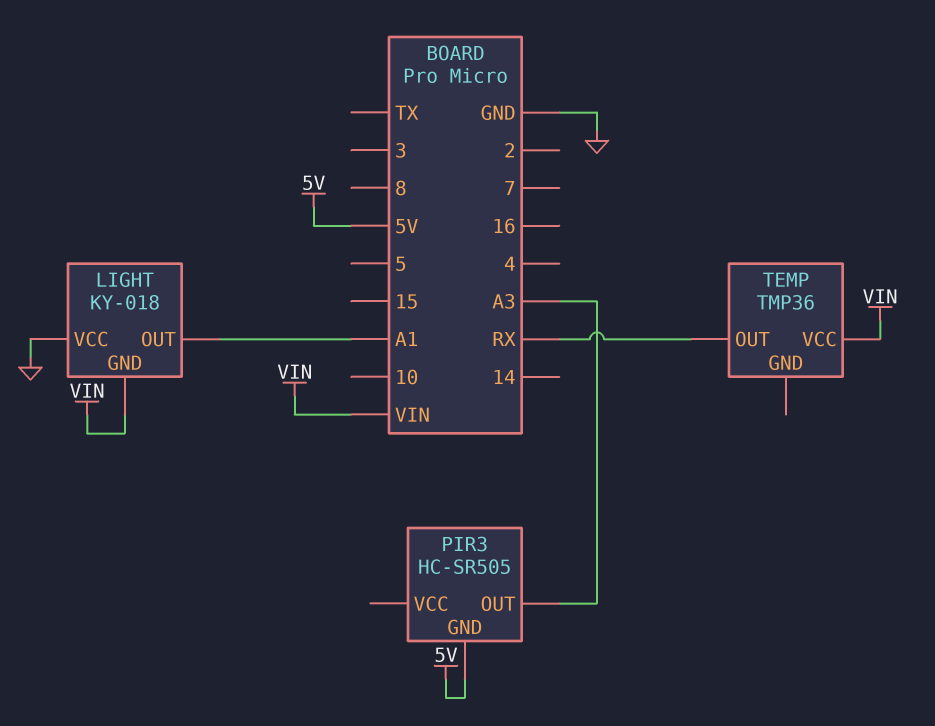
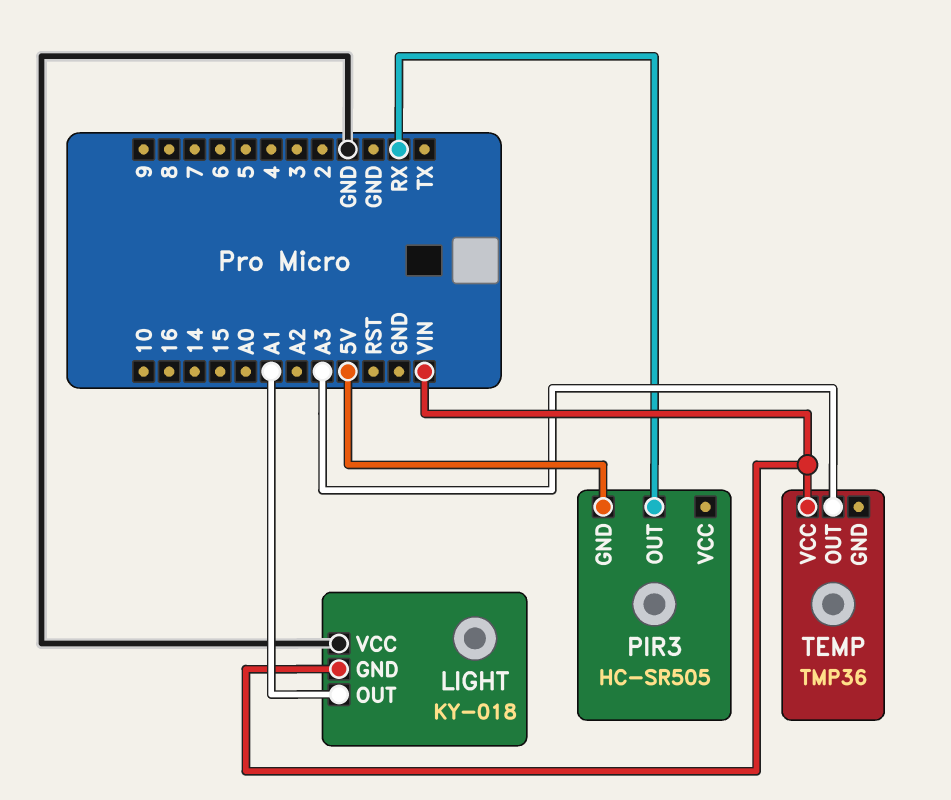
PIR3 pin OUT: A3 -> RX
TEMP pin OUT: RX -> A3

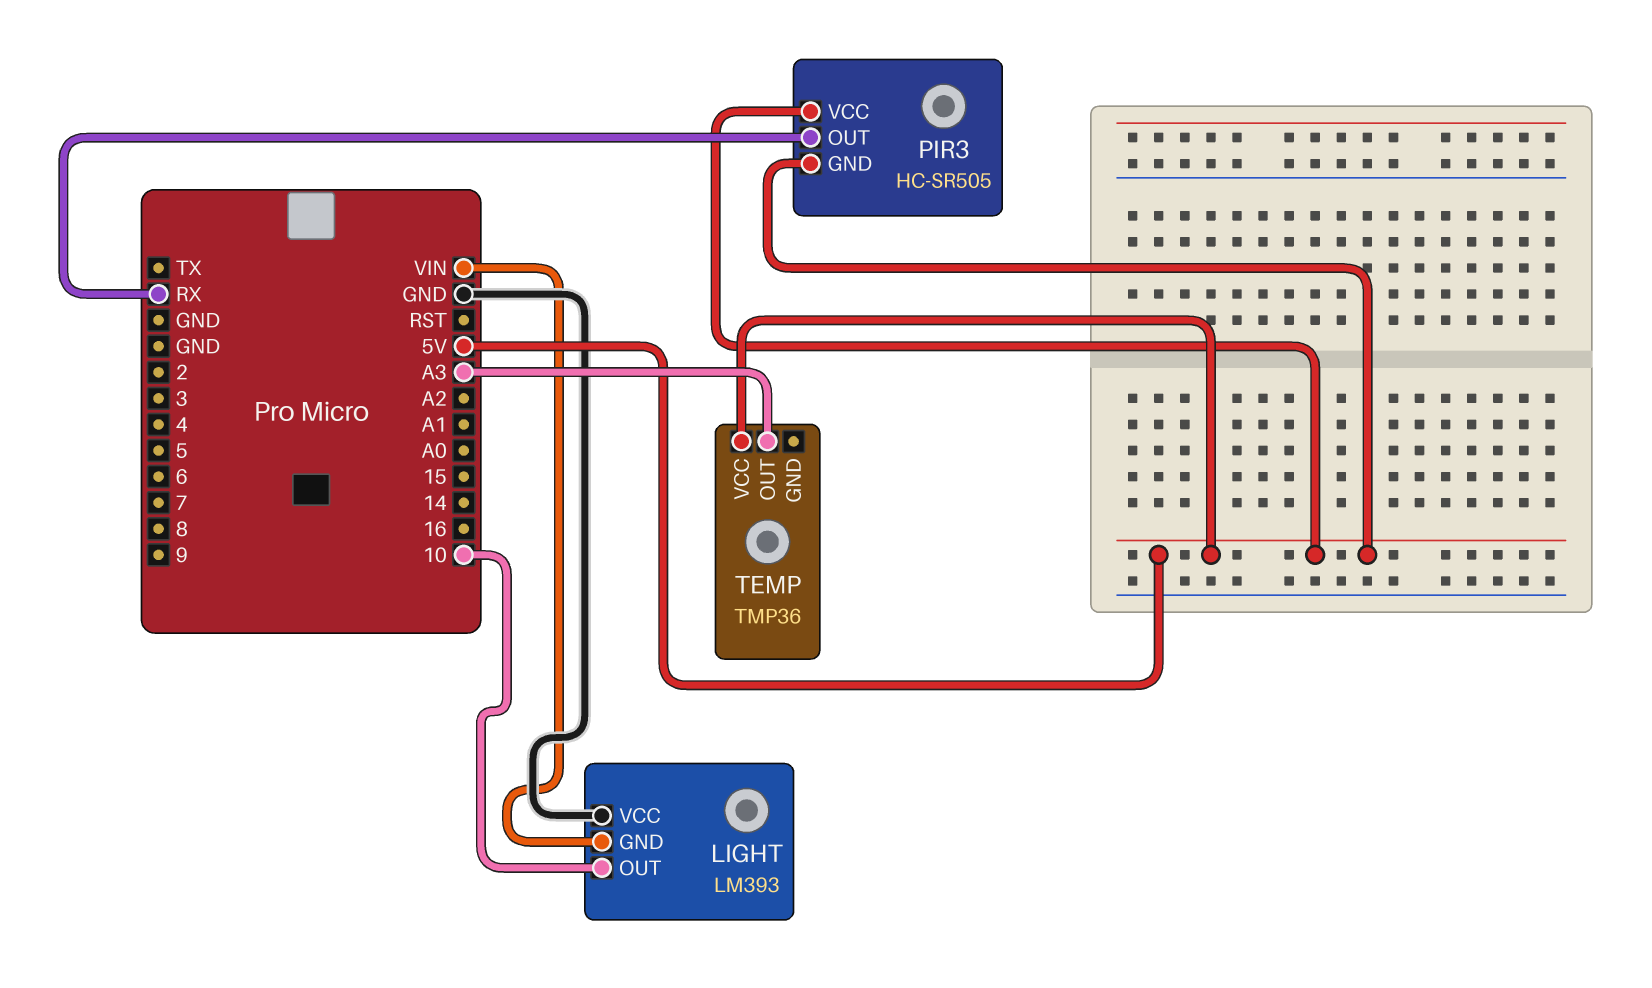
LIGHT: KY-018 -> LM393
LIGHT pin OUT: A1 -> 10
PIR3 pin VCC: none -> 5V
TEMP pin VCC: VIN -> 5V

